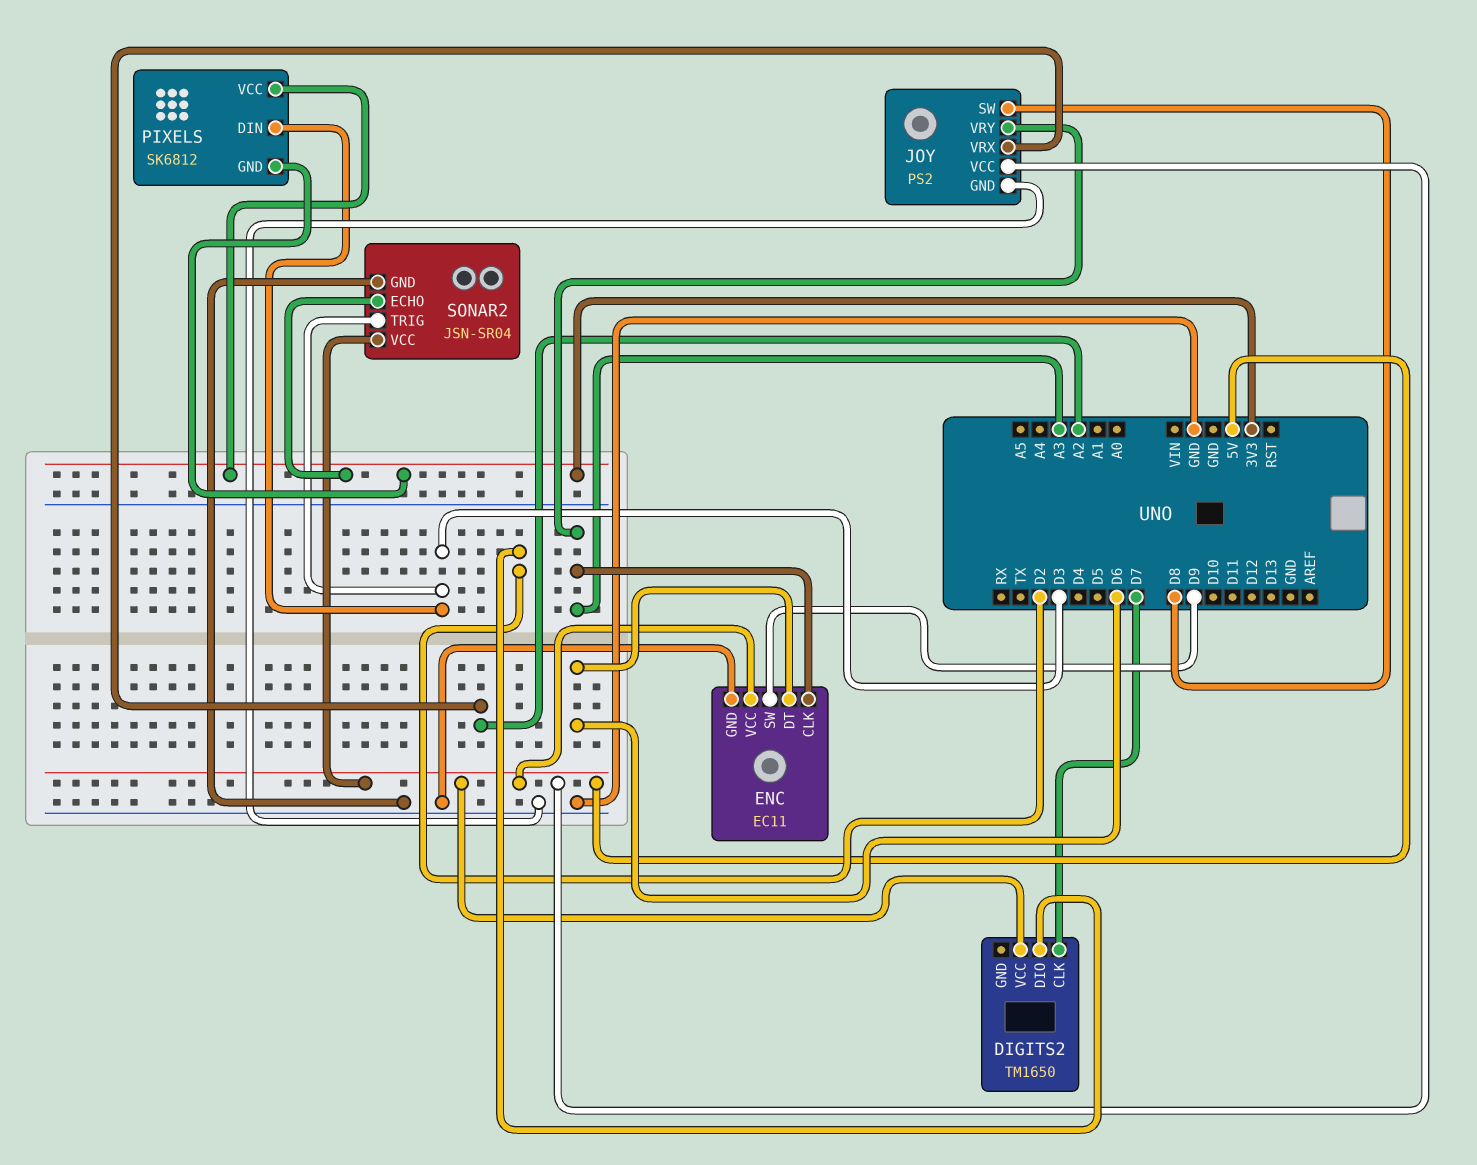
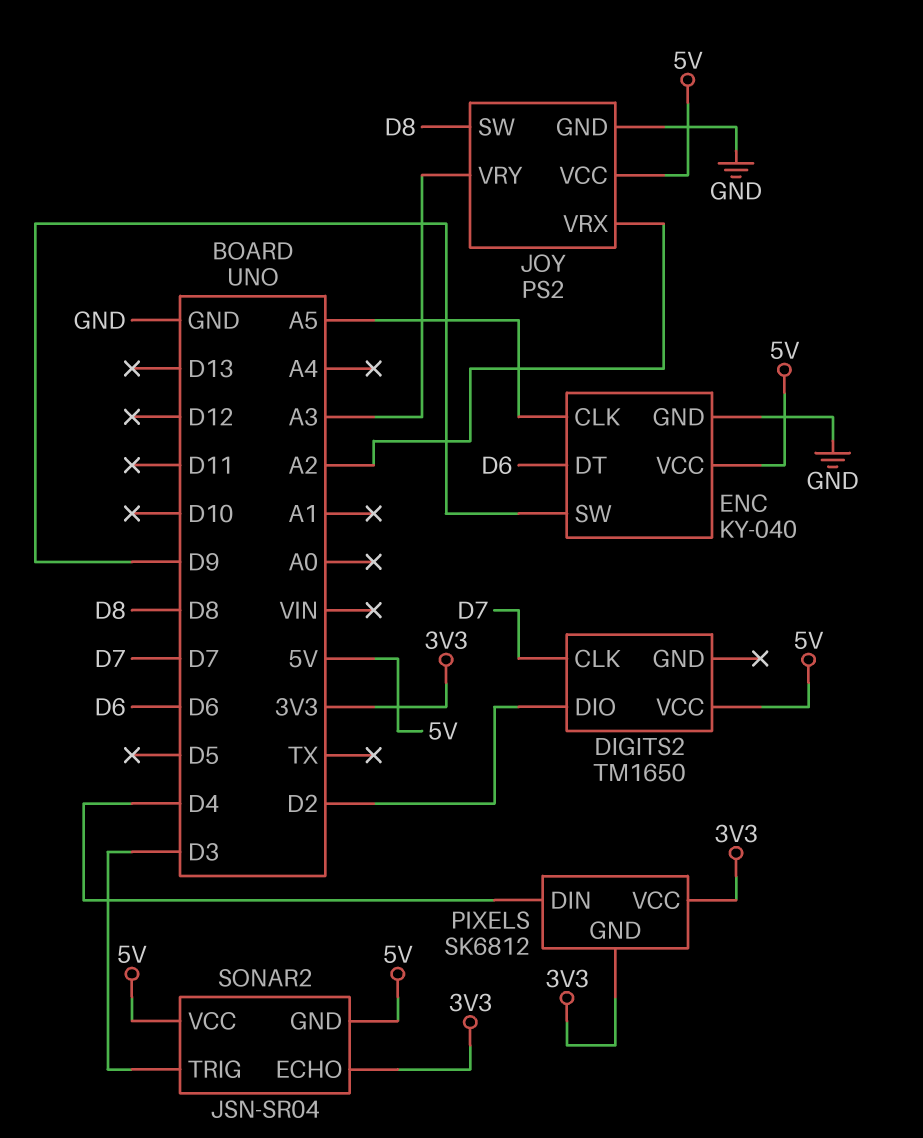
ENC: EC11 -> KY-040
ENC pin CLK: A3 -> A5
PIXELS pin DIN: D3 -> D4
SONAR2 pin GND: GND -> 5V

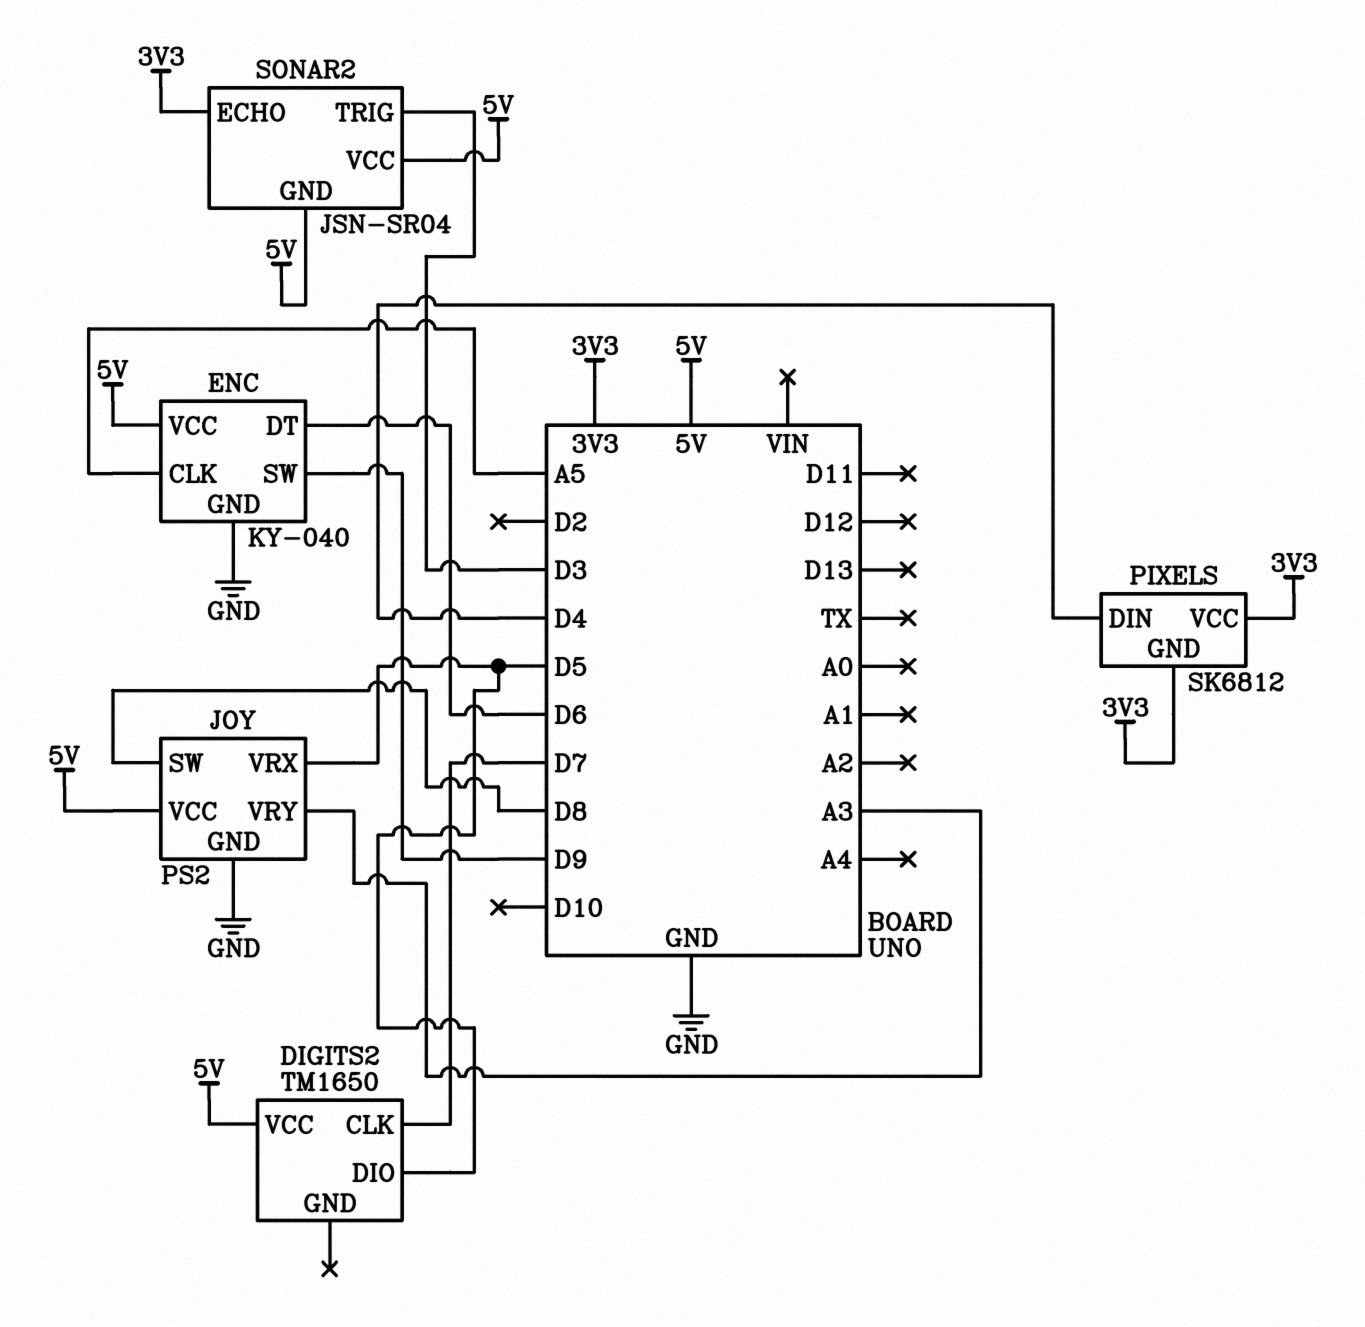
DIGITS2 pin DIO: D2 -> D5
JOY pin VRX: A2 -> D5

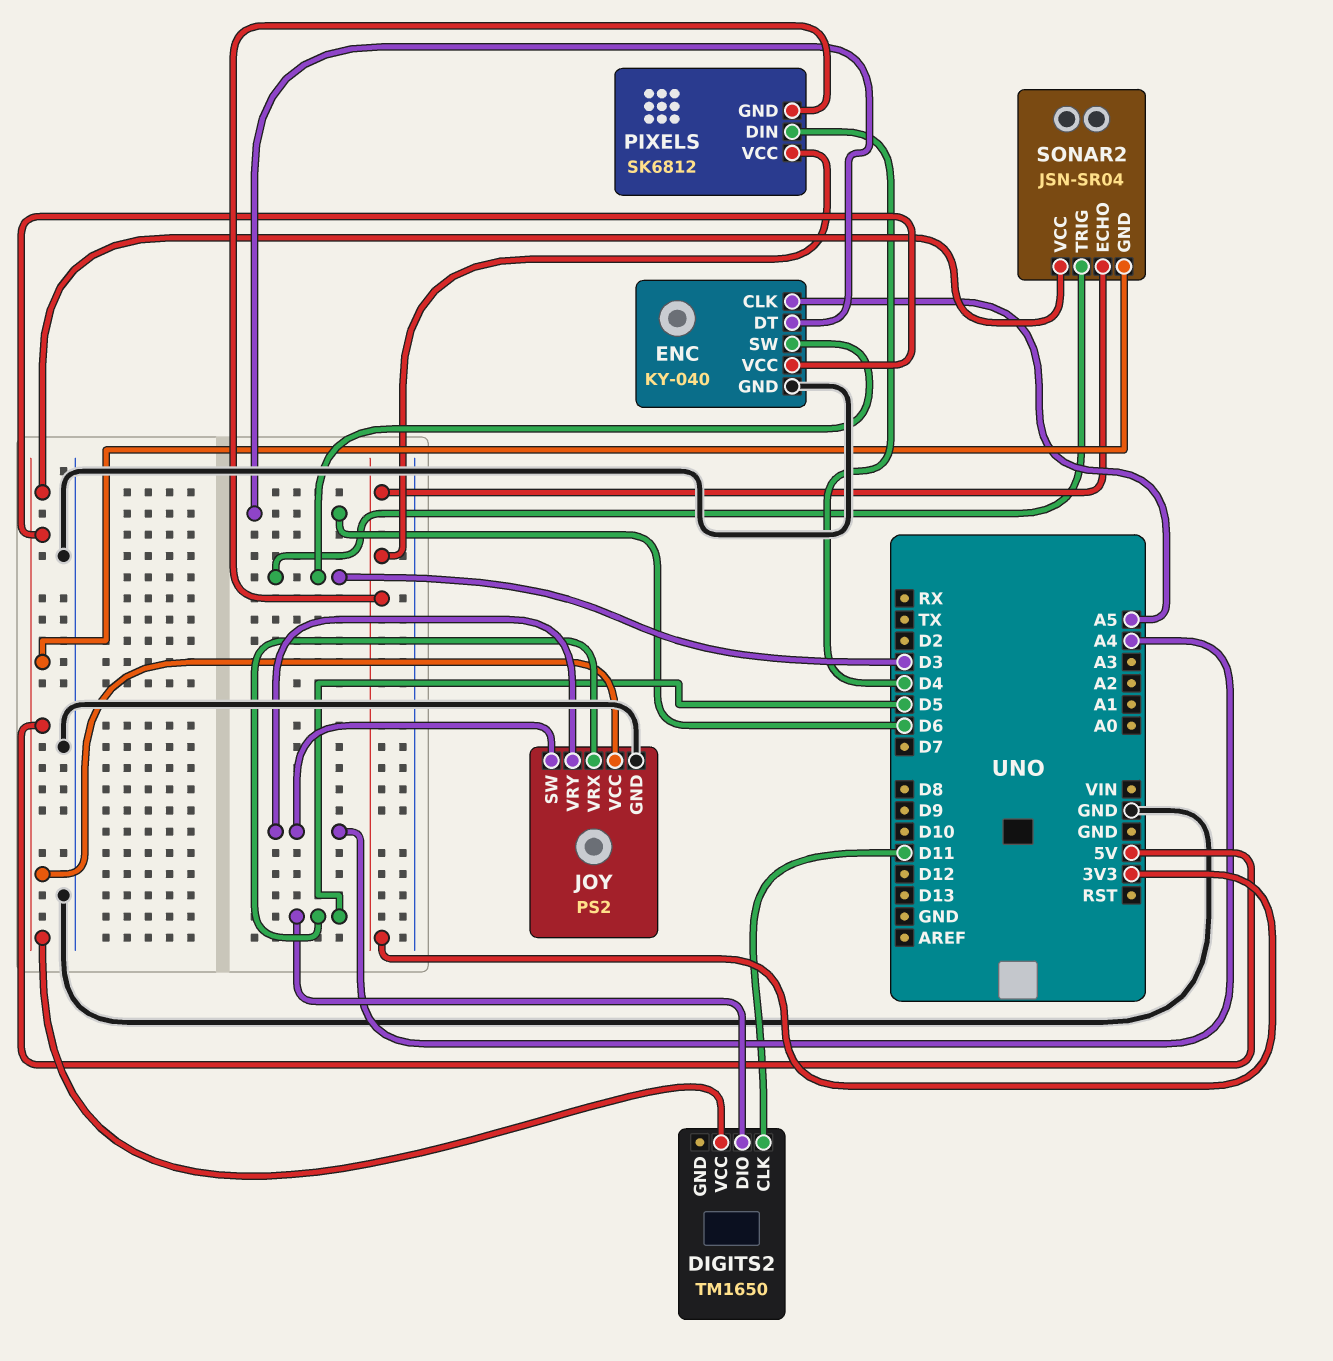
DIGITS2 pin CLK: D7 -> D11
ENC pin SW: D9 -> D3
JOY pin SW: D8 -> A4
JOY pin VRY: A3 -> A4

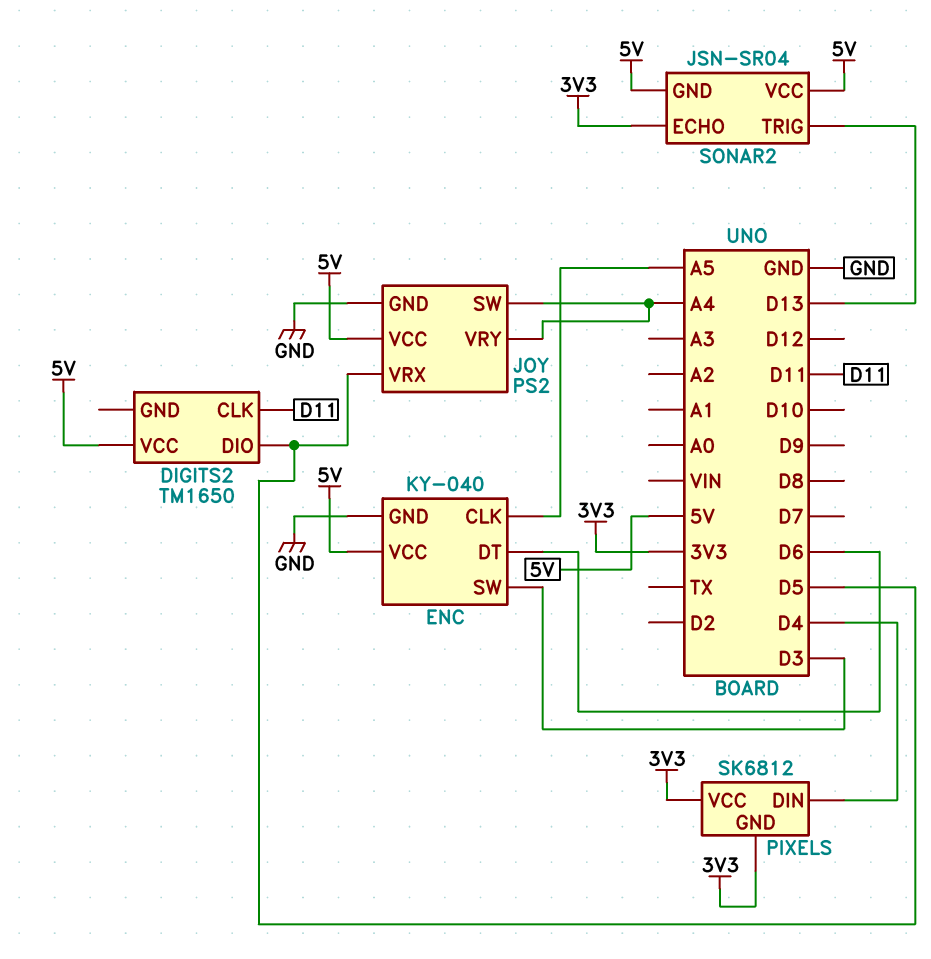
SONAR2 pin TRIG: D3 -> D13

